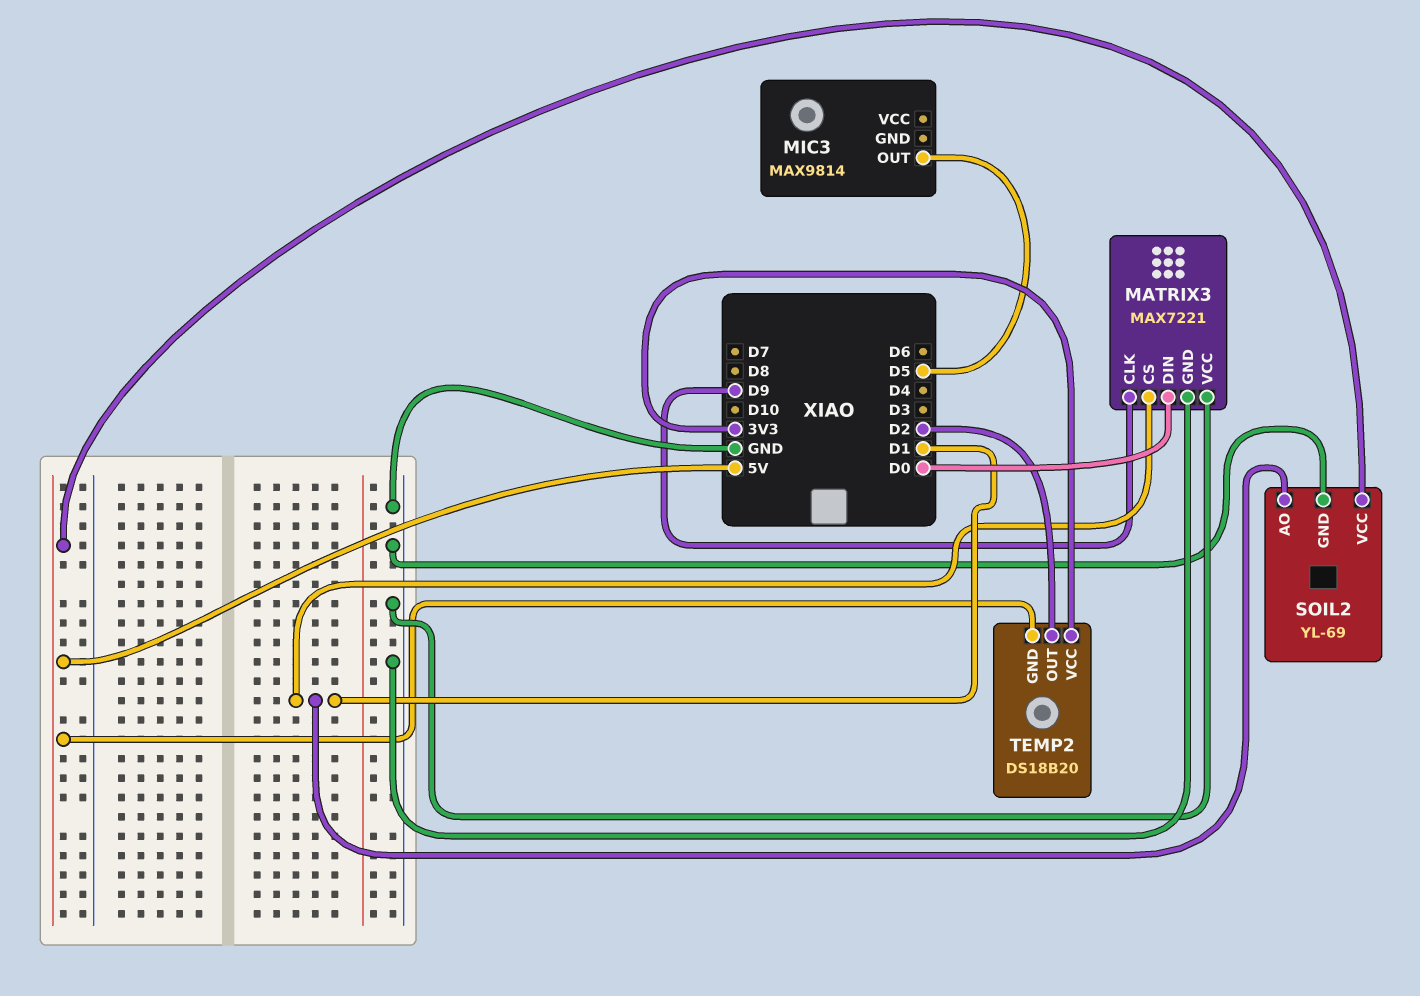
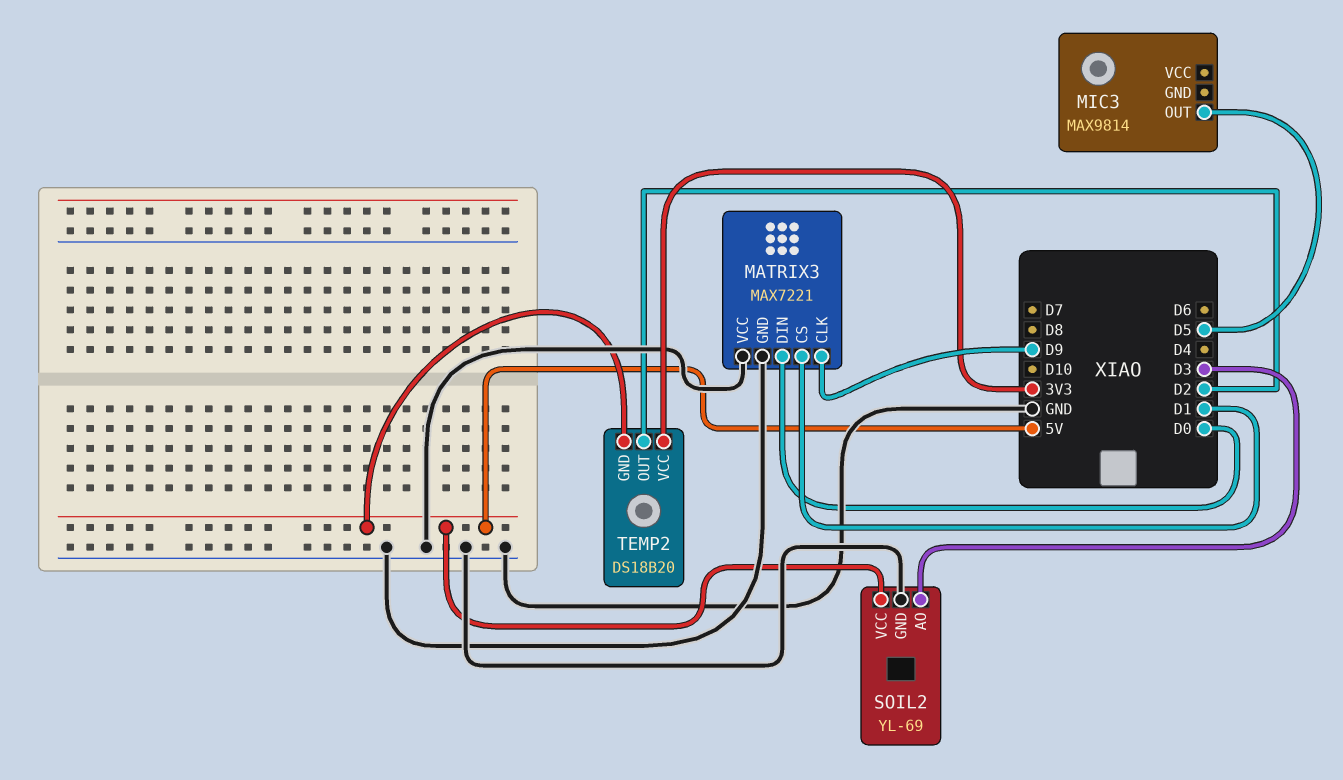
SOIL2 pin AO: D1 -> D3

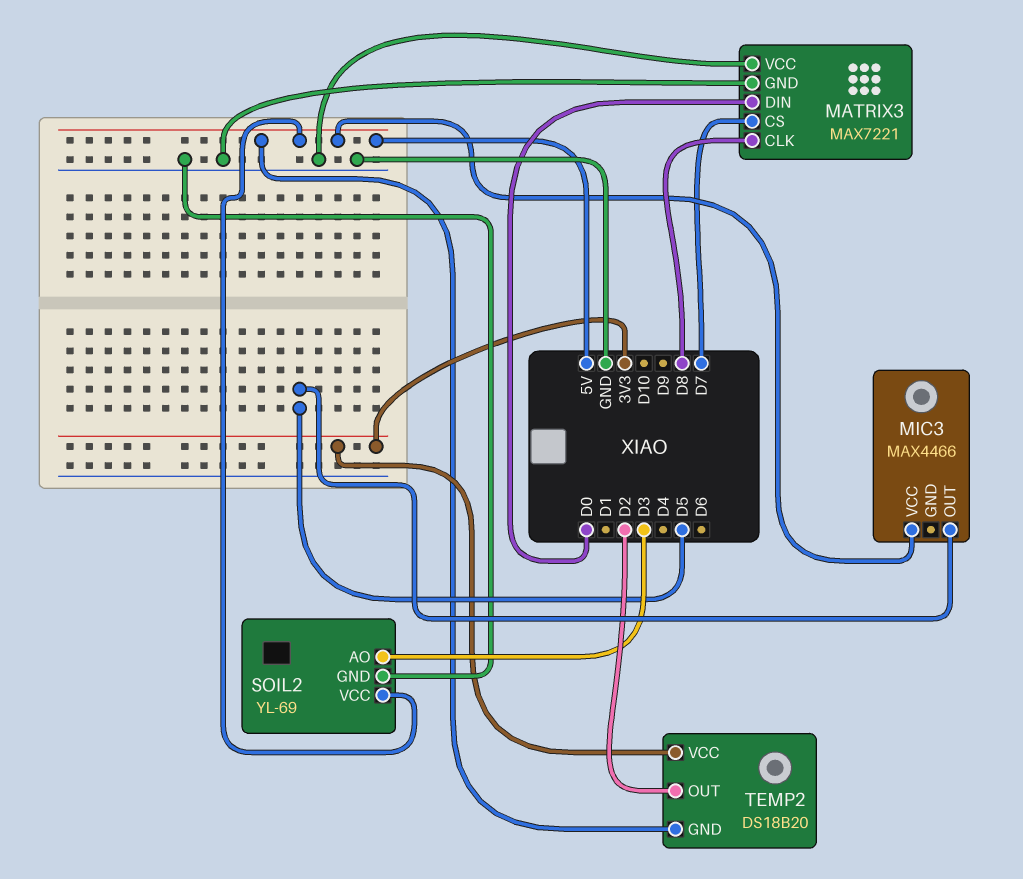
MATRIX3 pin CLK: D9 -> D8
MATRIX3 pin CS: D1 -> D7
MIC3: MAX9814 -> MAX4466
MIC3 pin VCC: none -> 5V

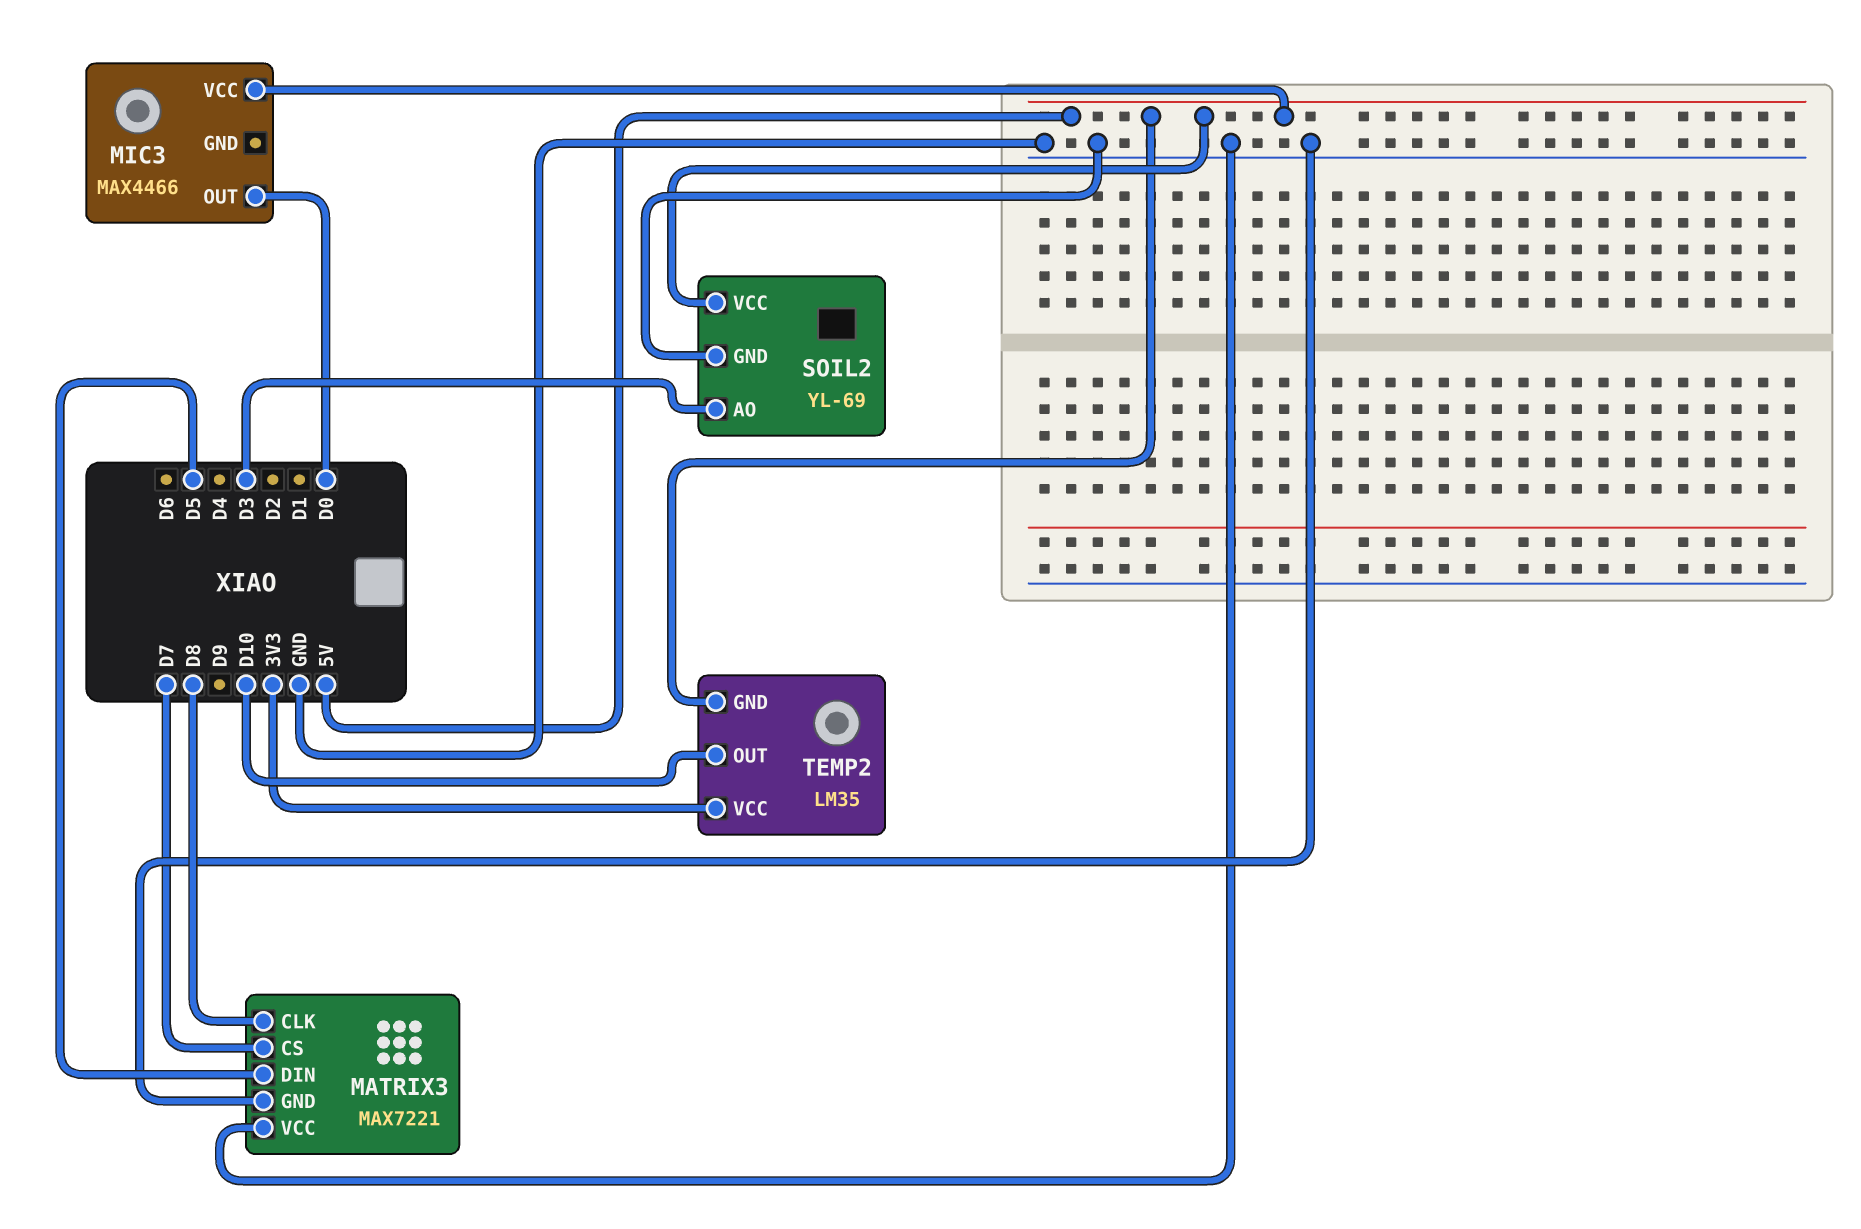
MATRIX3 pin DIN: D0 -> D5
MIC3 pin OUT: D5 -> D0
TEMP2: DS18B20 -> LM35
TEMP2 pin OUT: D2 -> D10

